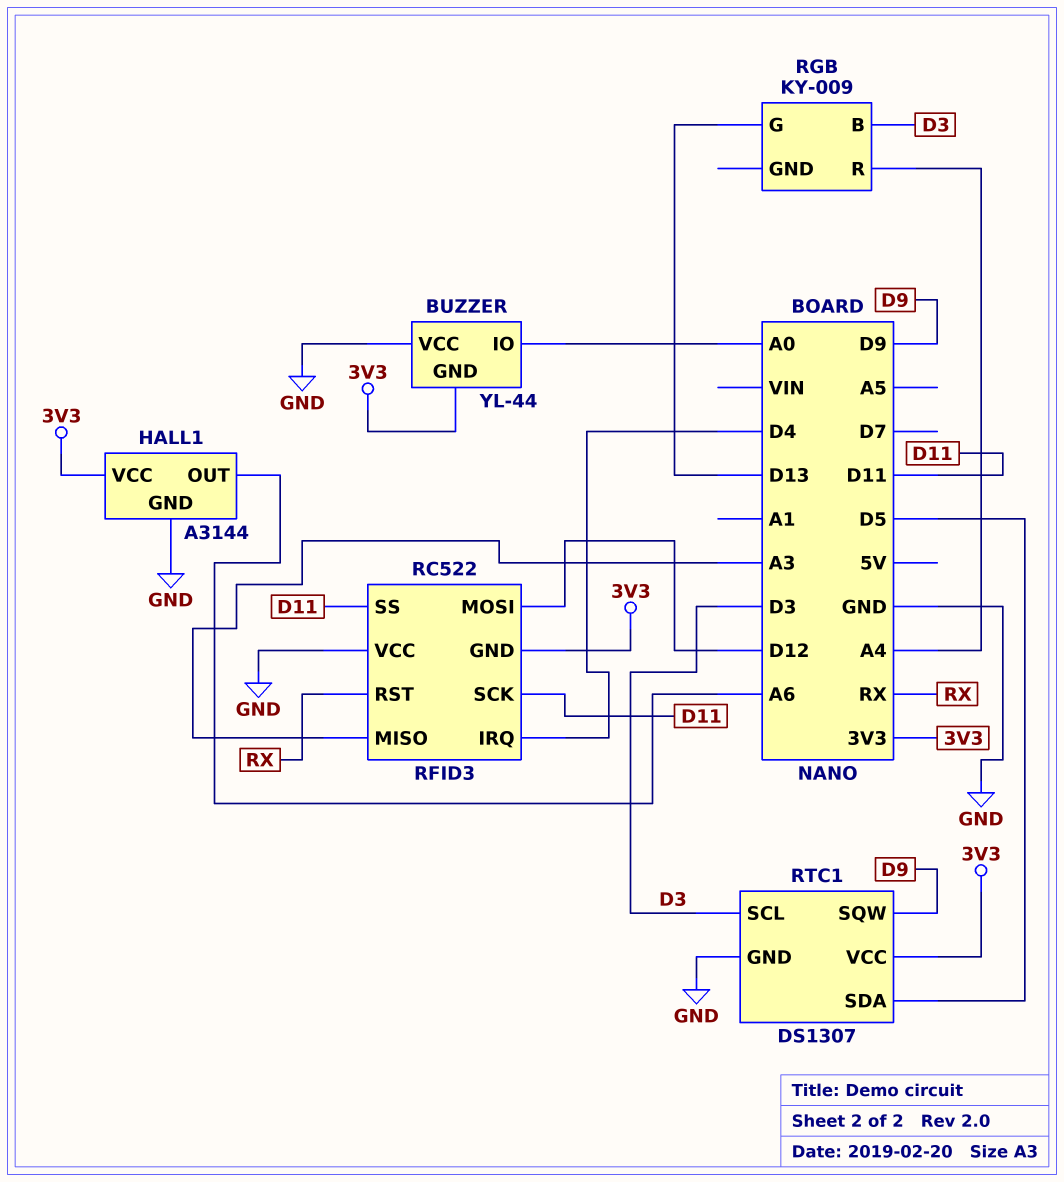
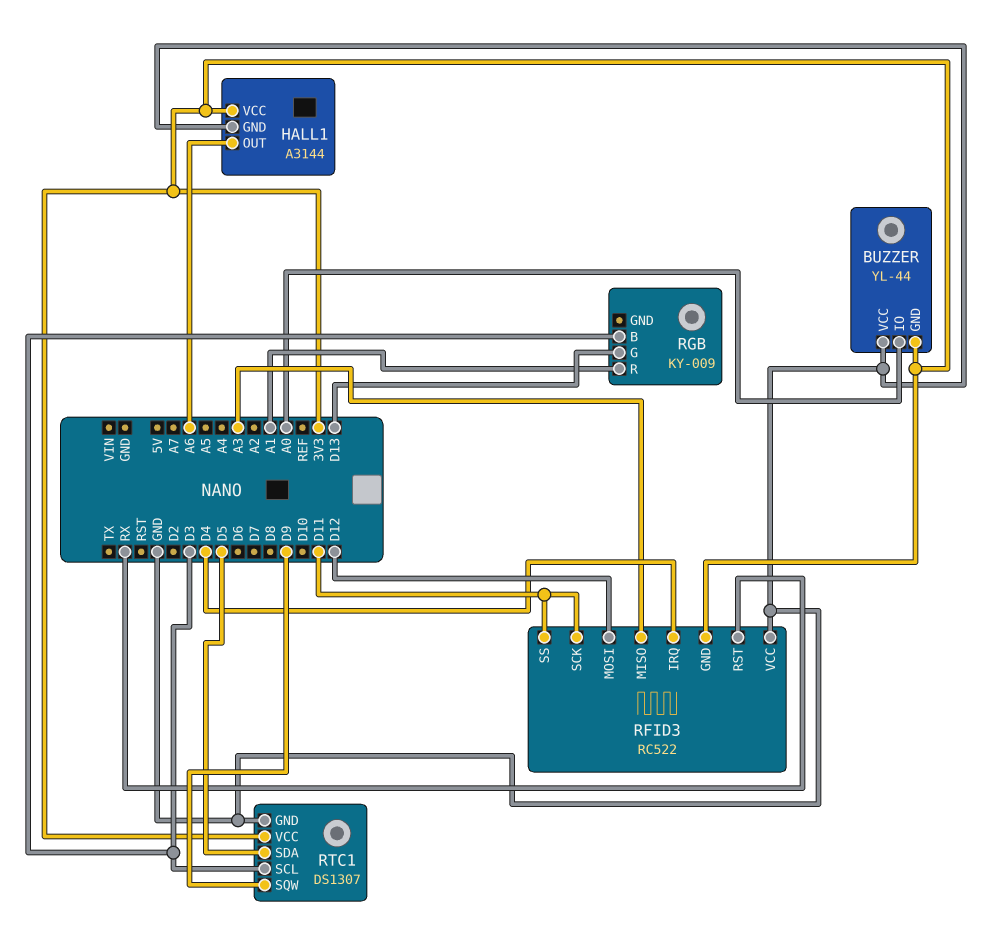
RGB pin R: A4 -> A1

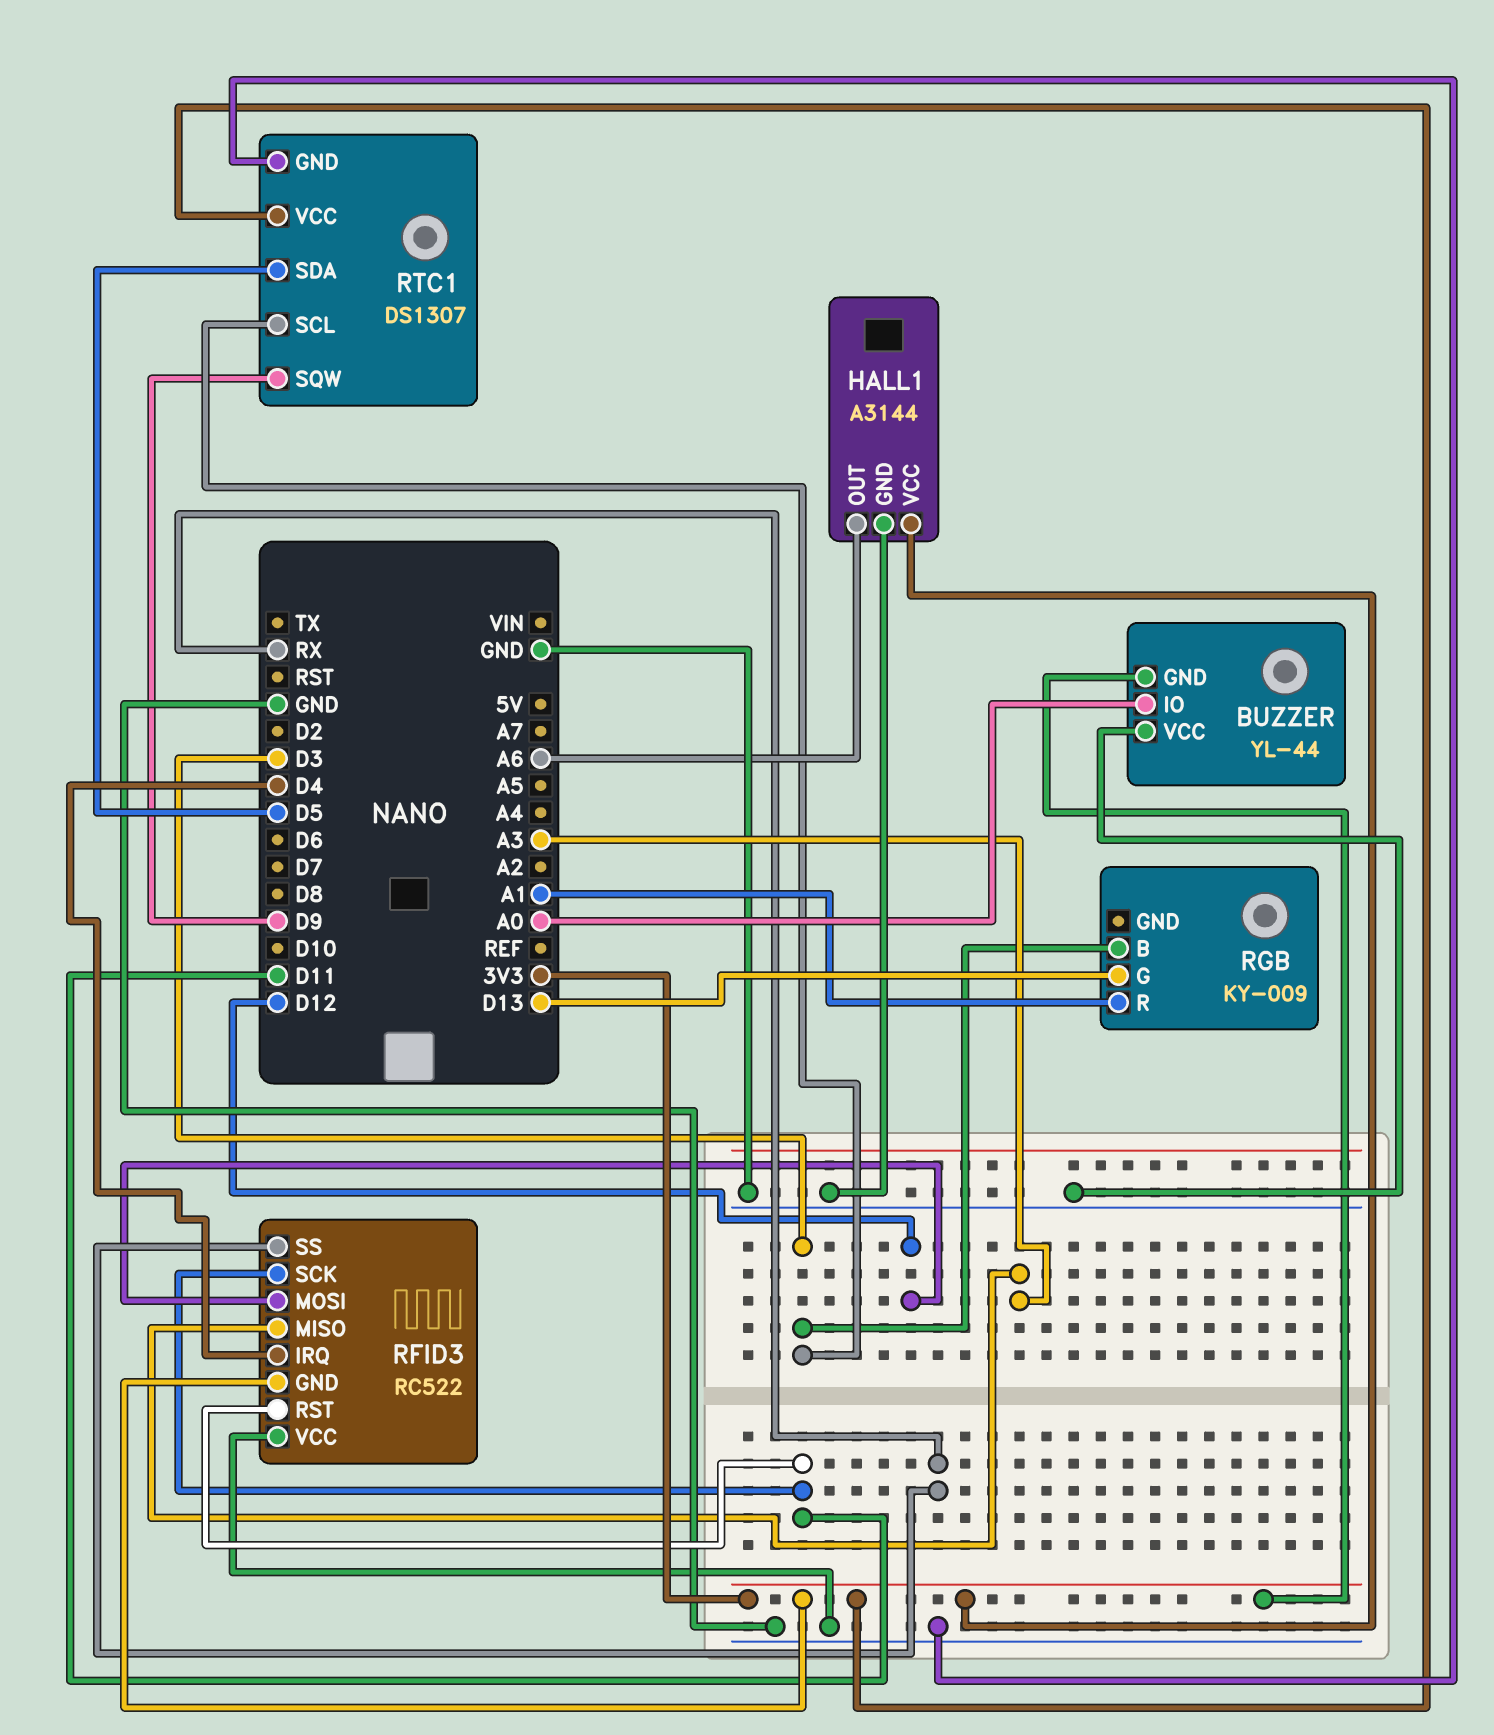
RFID3 pin RST: RX -> D11
RFID3 pin SS: D11 -> RX

